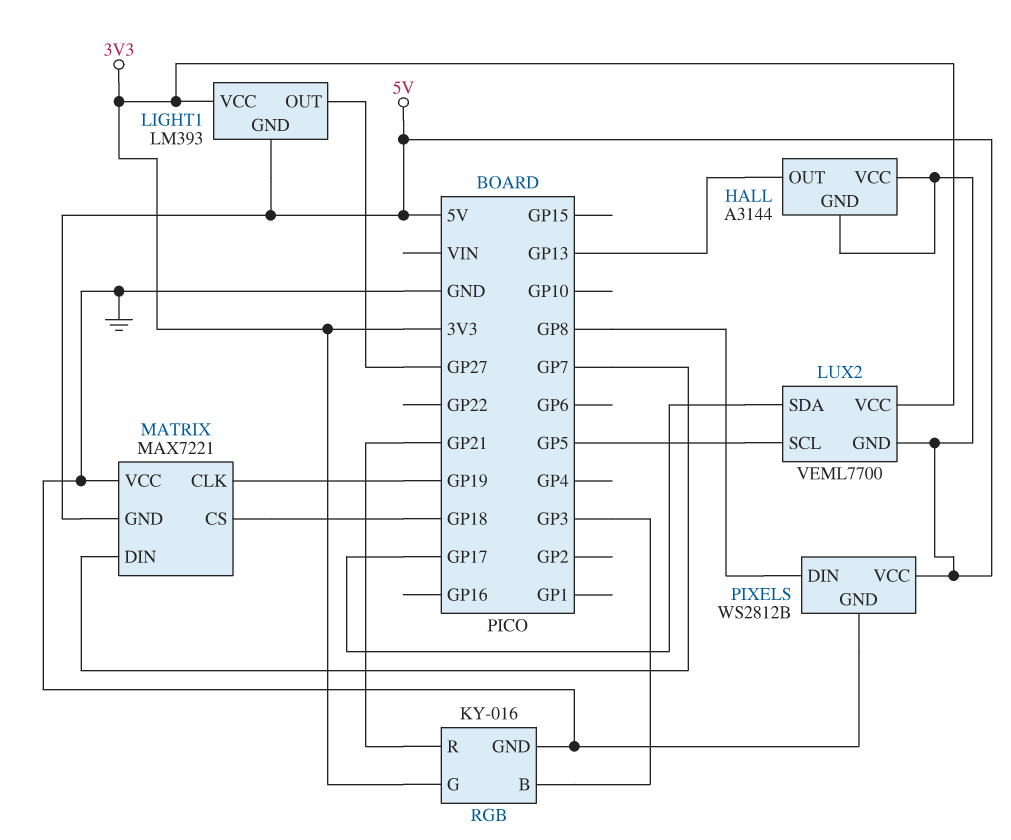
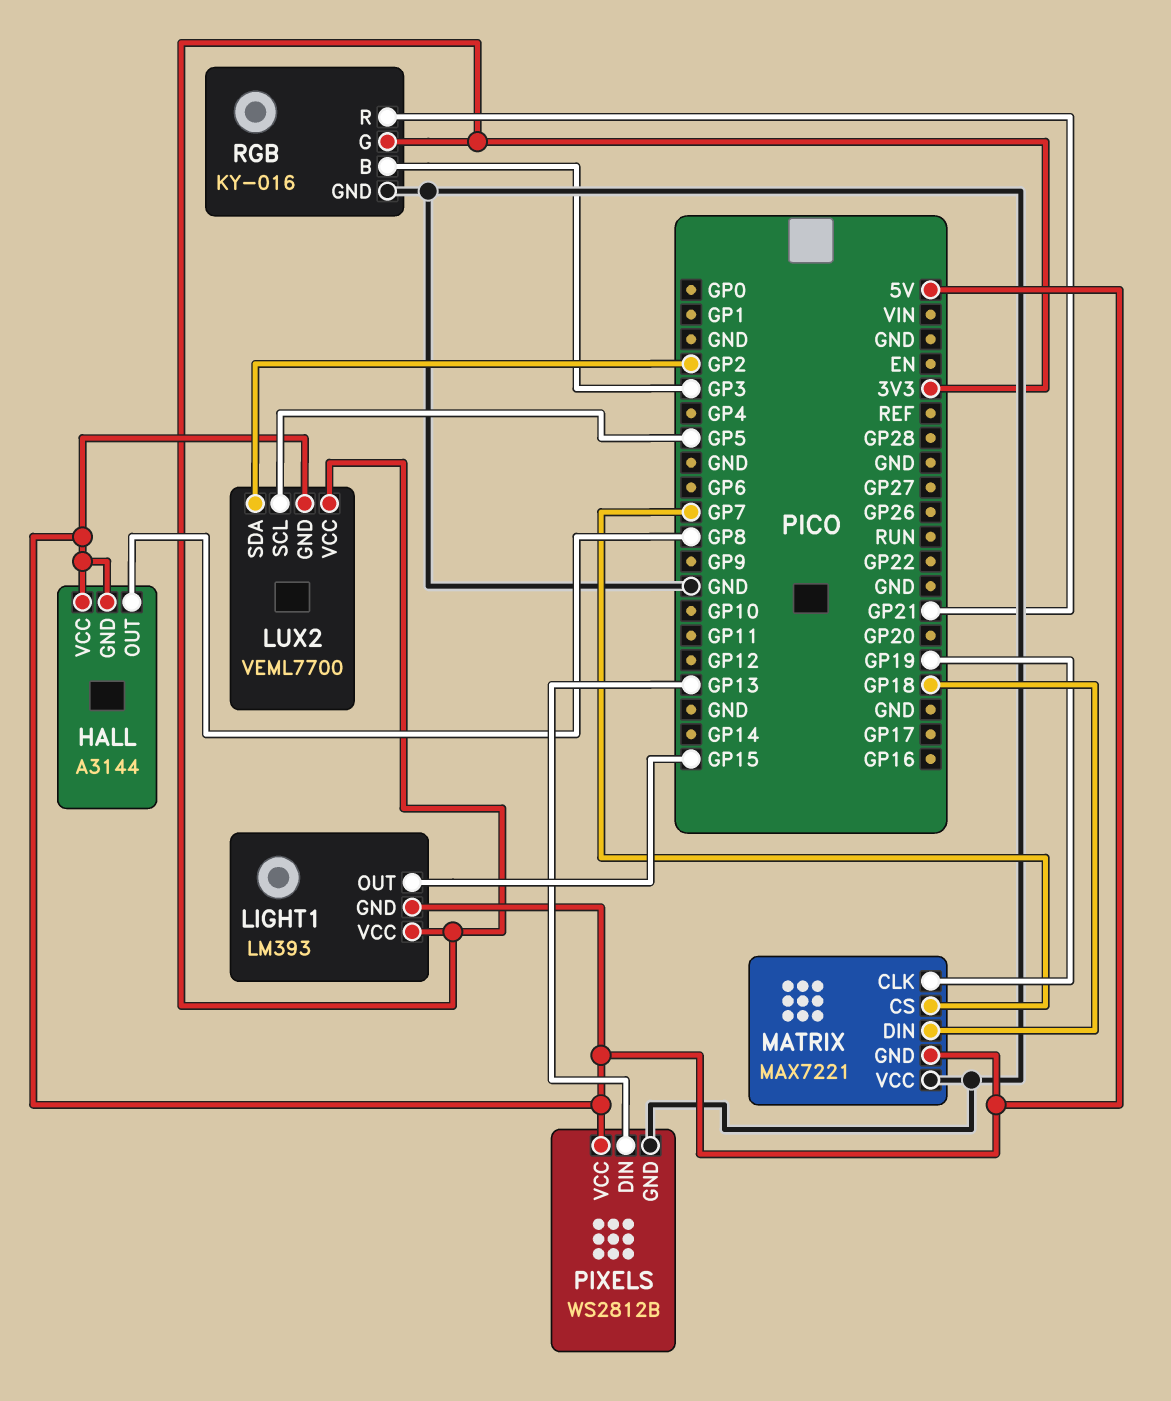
HALL pin OUT: GP13 -> GP8
LIGHT1 pin OUT: GP27 -> GP15
LUX2 pin SDA: GP17 -> GP2
MATRIX pin CS: GP18 -> GP7
MATRIX pin DIN: GP7 -> GP18
PIXELS pin DIN: GP8 -> GP13

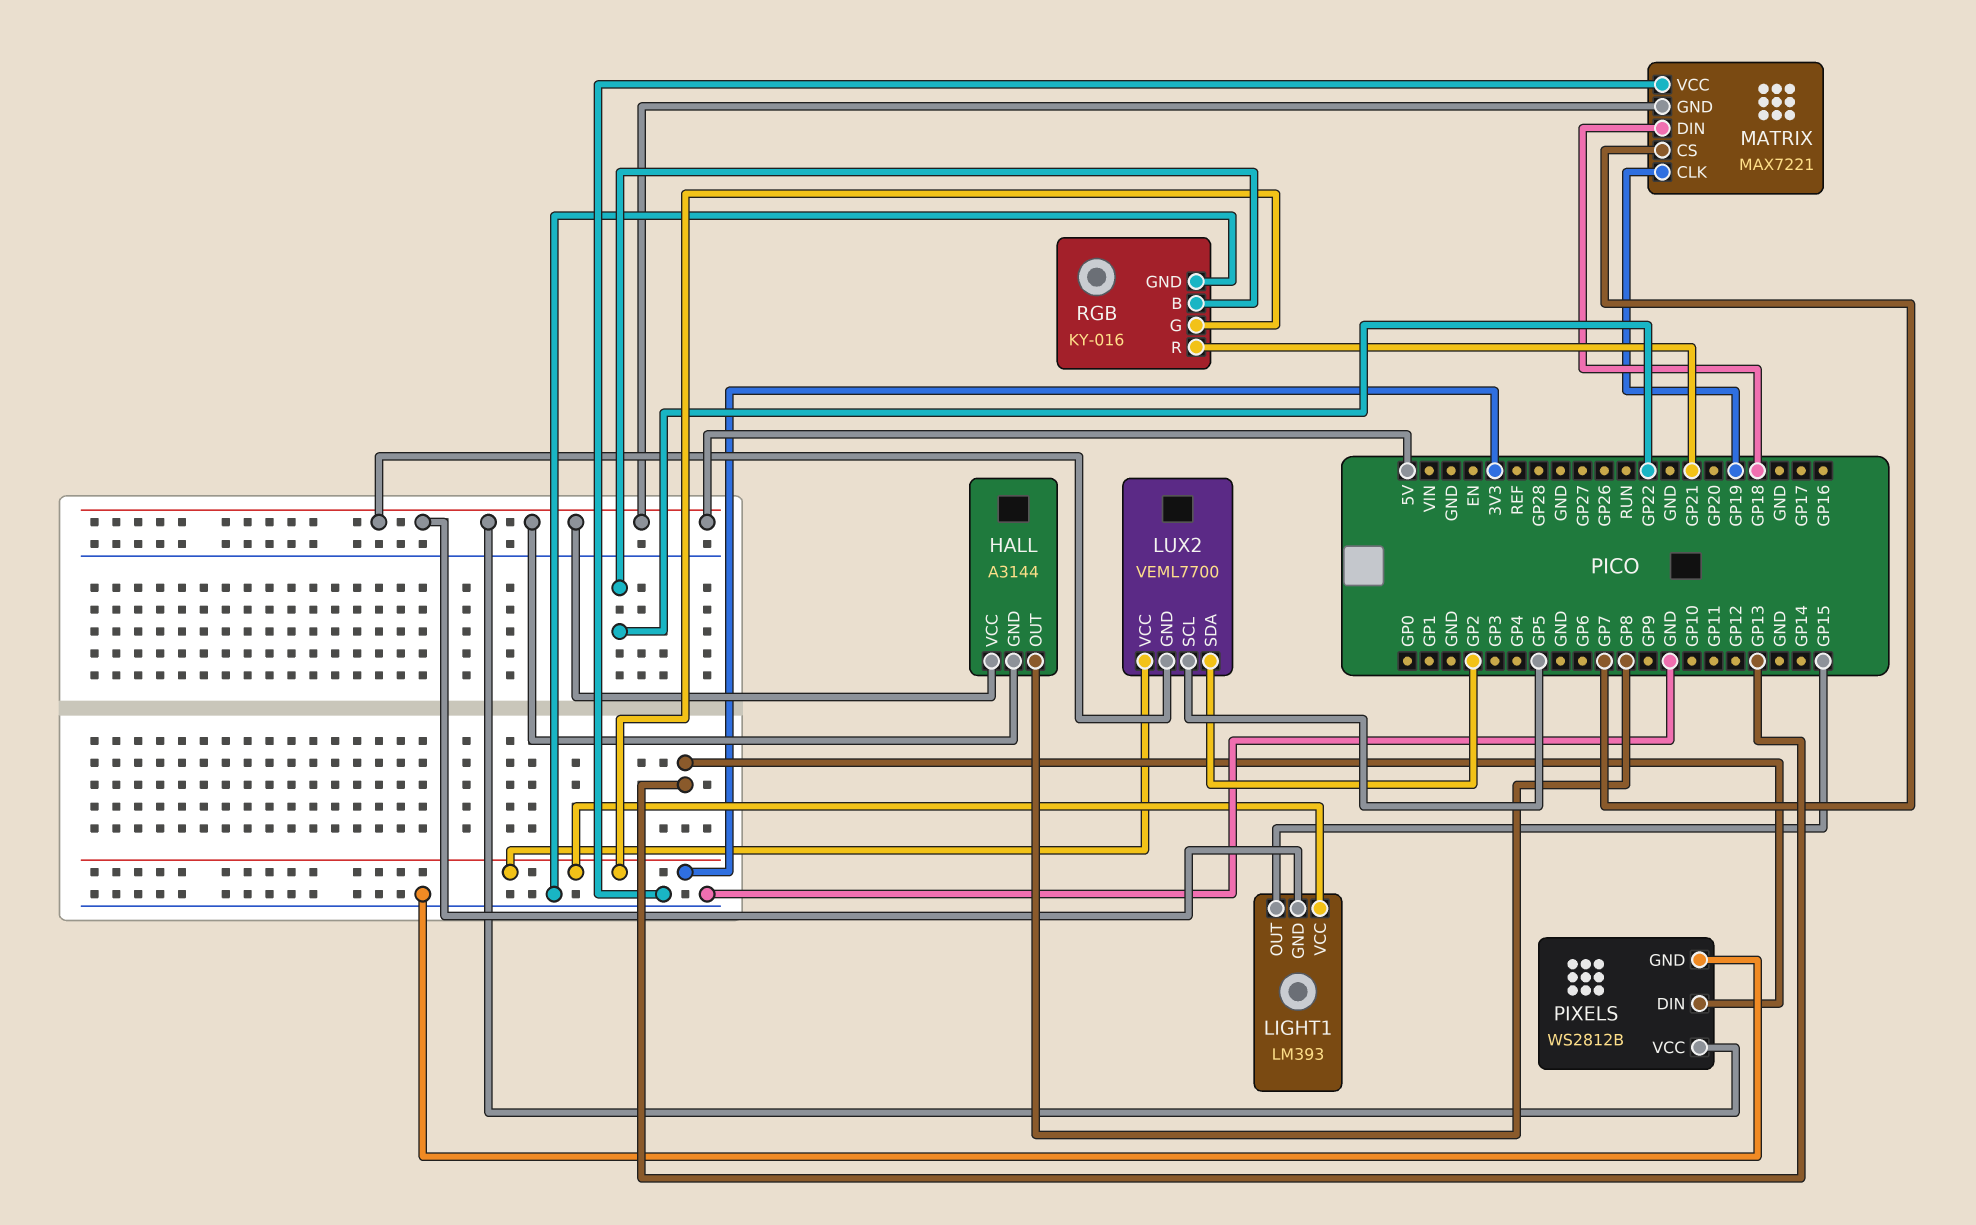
RGB pin B: GP3 -> GP22

